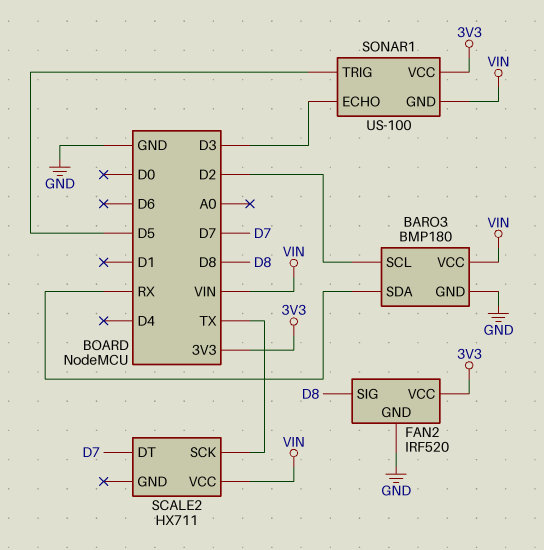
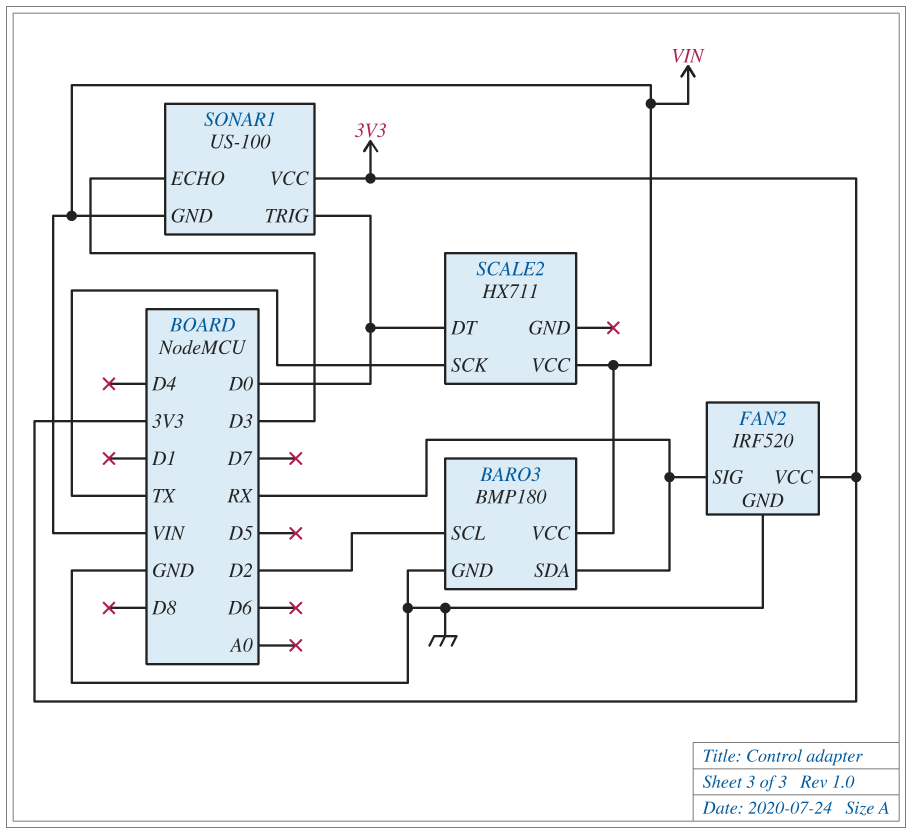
FAN2 pin SIG: D8 -> RX
SCALE2 pin DT: D7 -> D0
SONAR1 pin TRIG: D5 -> D0

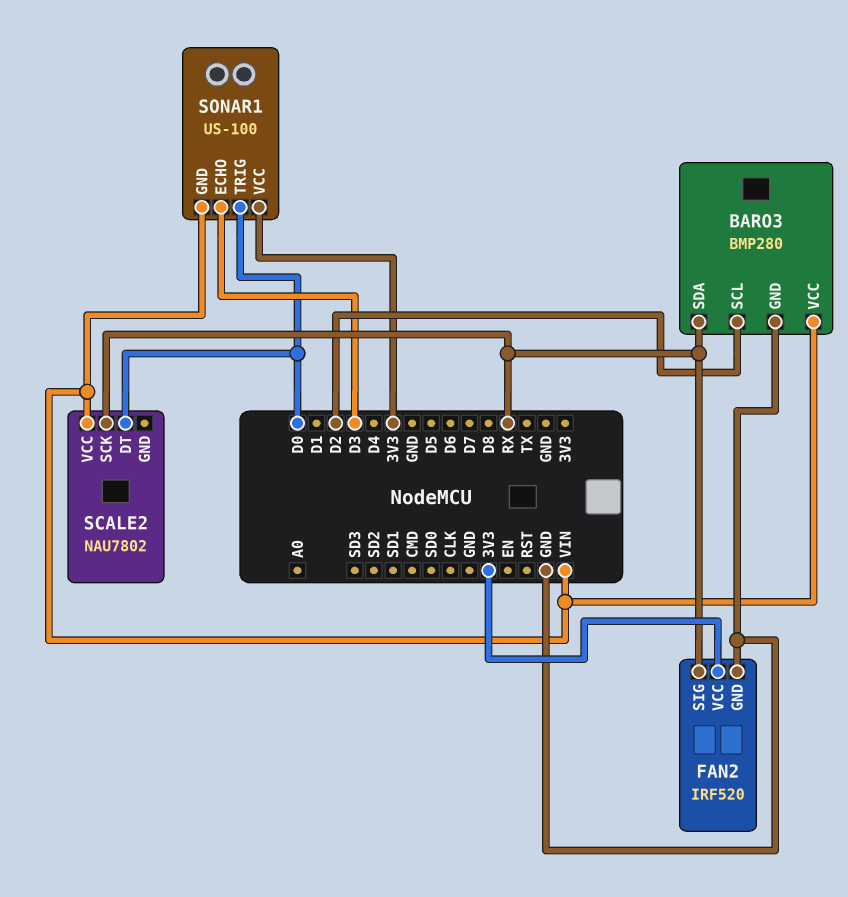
BARO3: BMP180 -> BMP280
SCALE2: HX711 -> NAU7802
SCALE2 pin SCK: TX -> RX

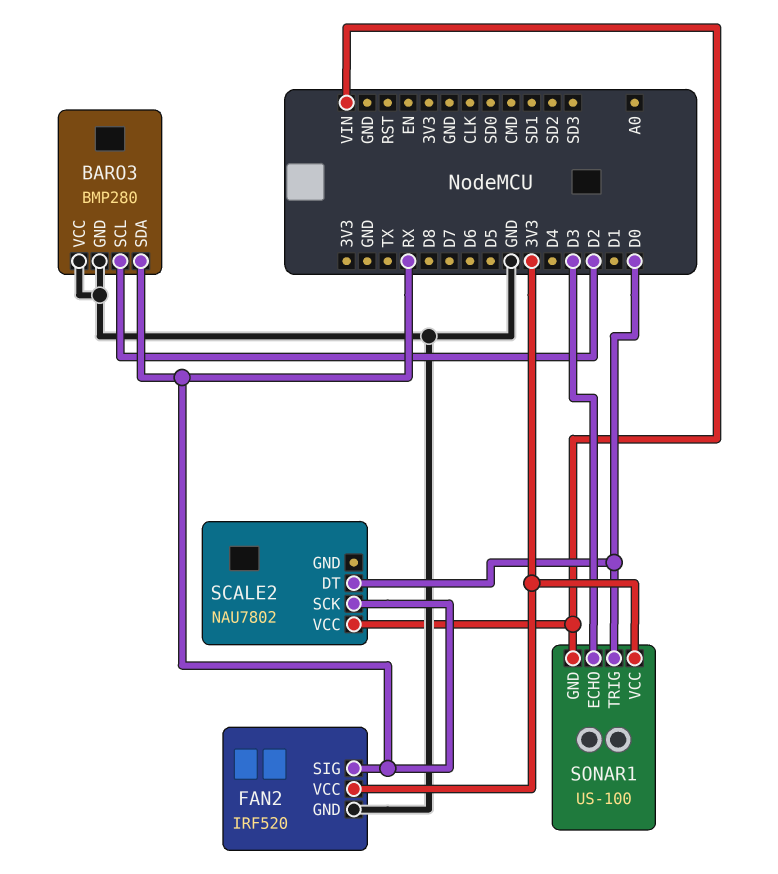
BARO3 pin VCC: VIN -> GND

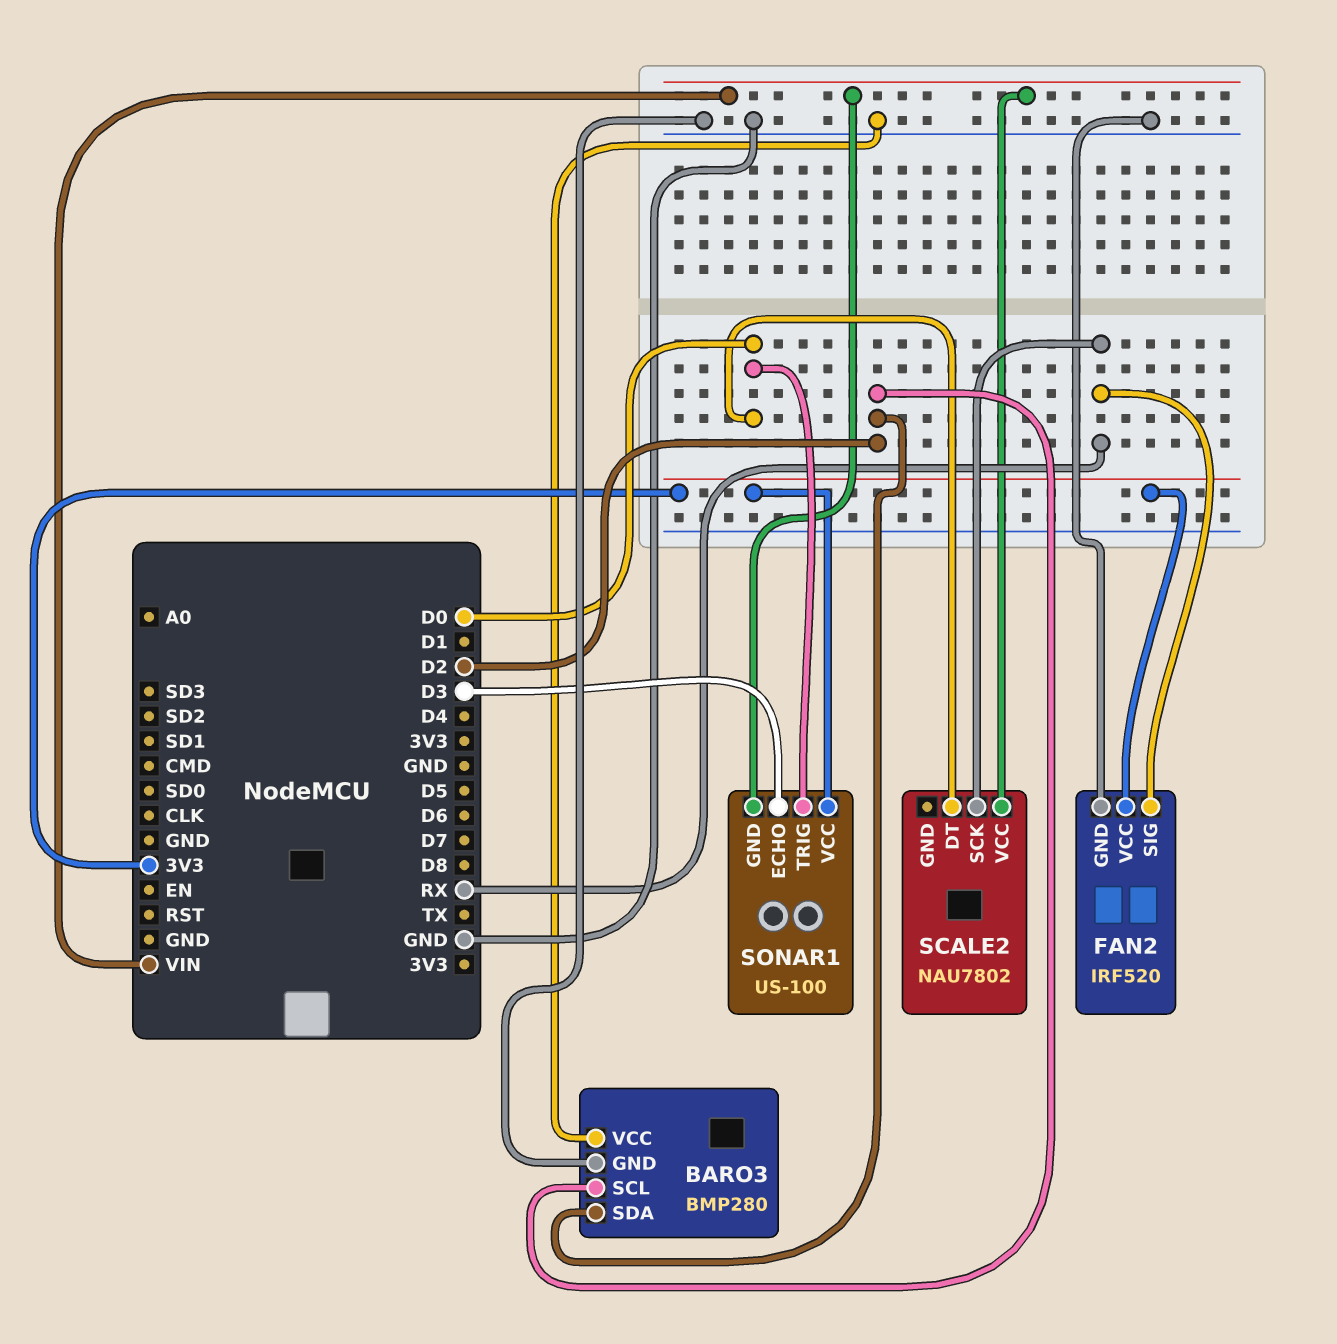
BARO3 pin SDA: RX -> D2

